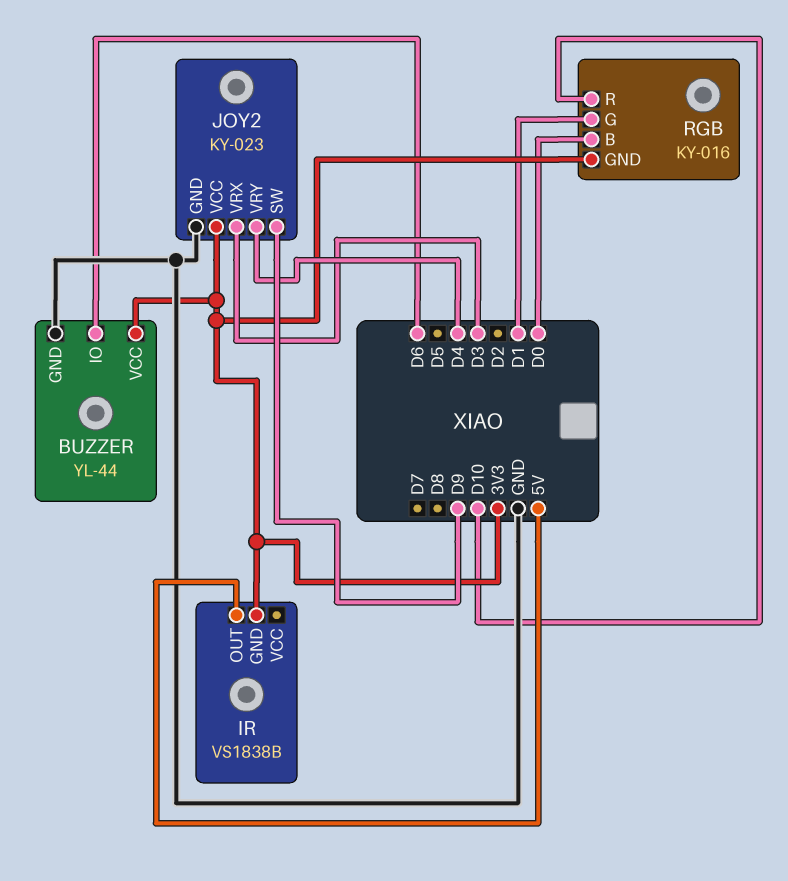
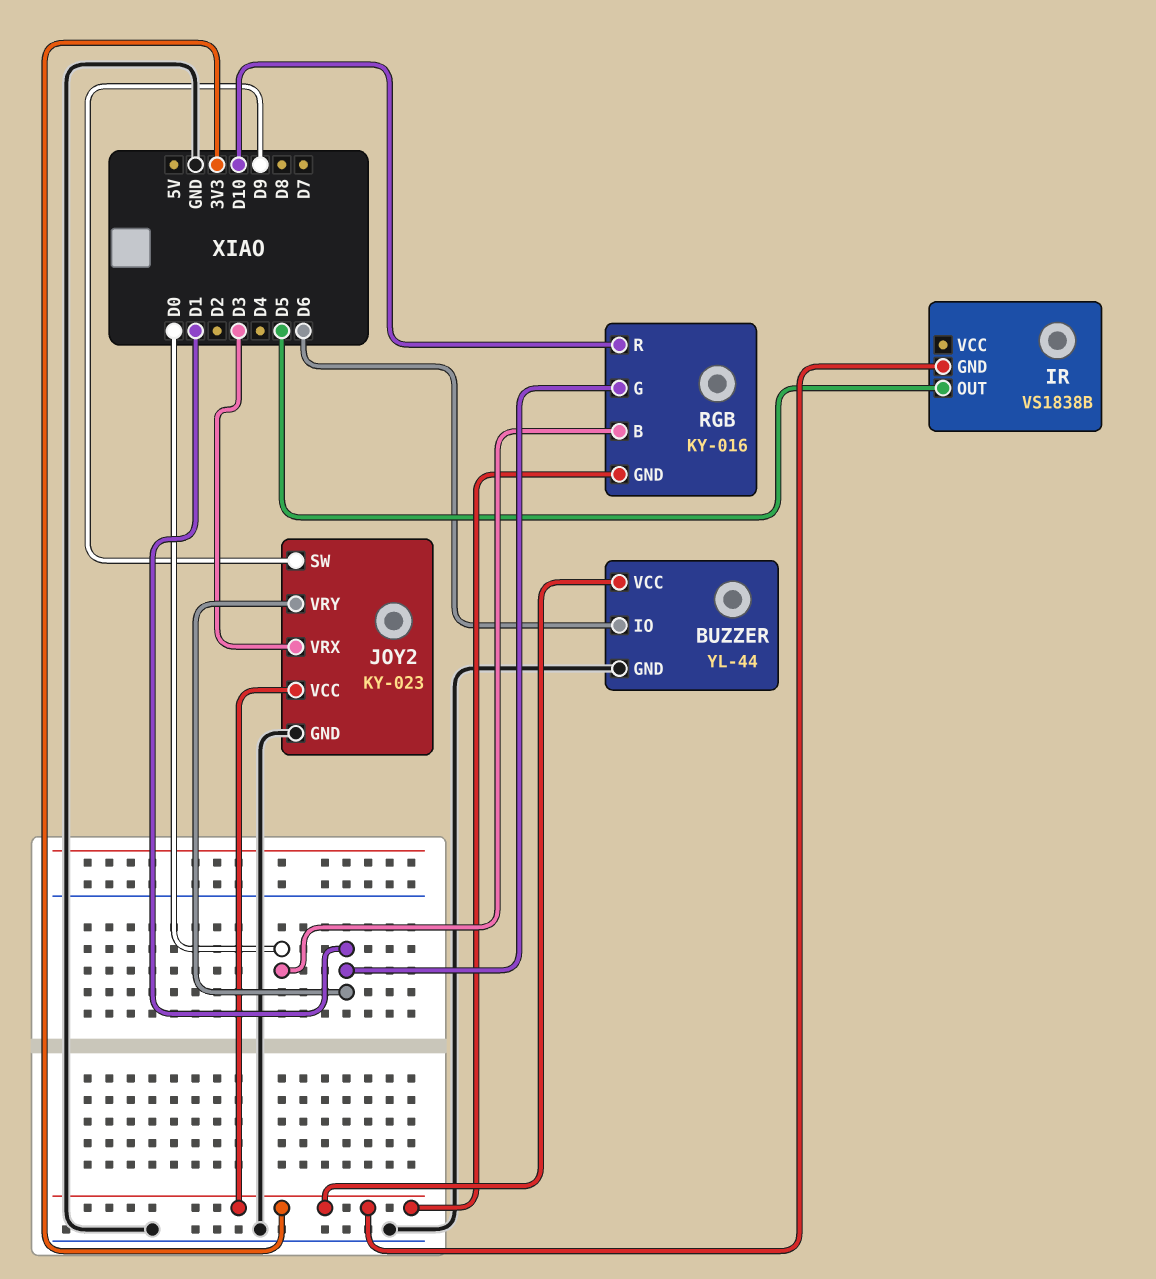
IR pin OUT: 5V -> D5
JOY2 pin VRY: D4 -> D1

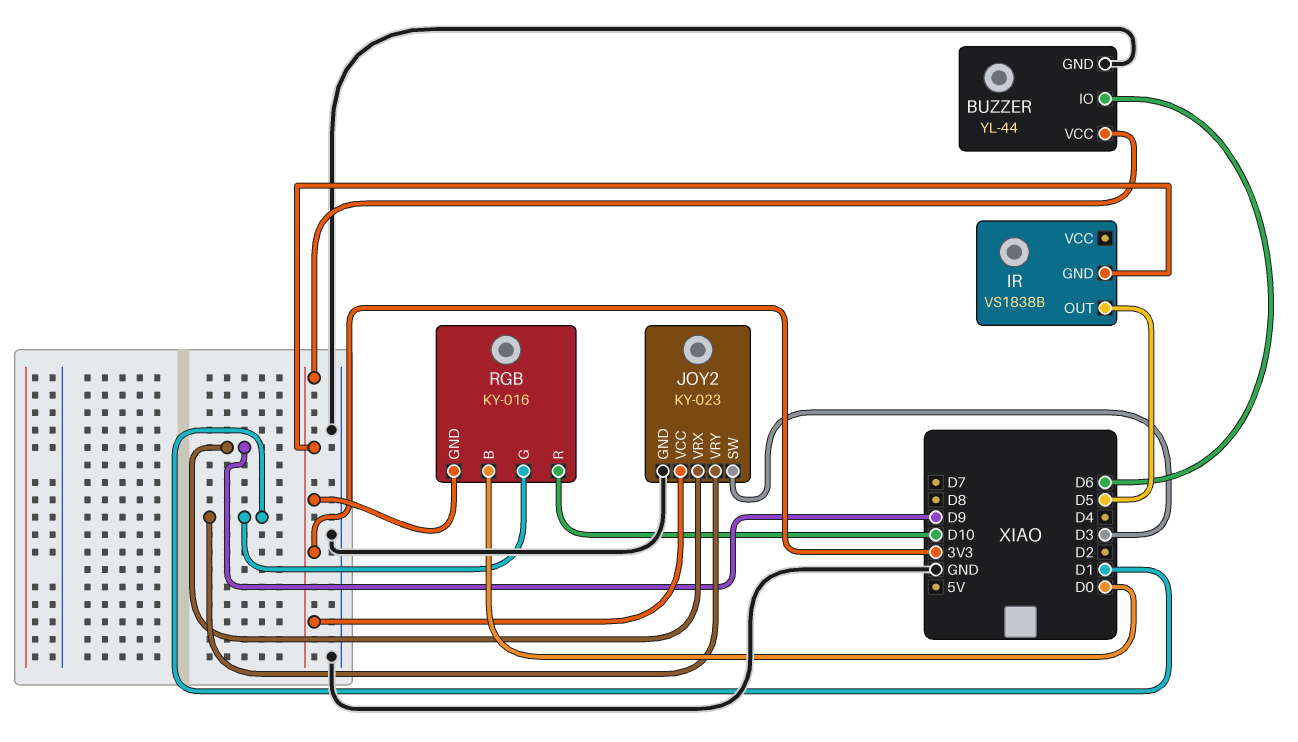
JOY2 pin SW: D9 -> D3
JOY2 pin VRX: D3 -> D9

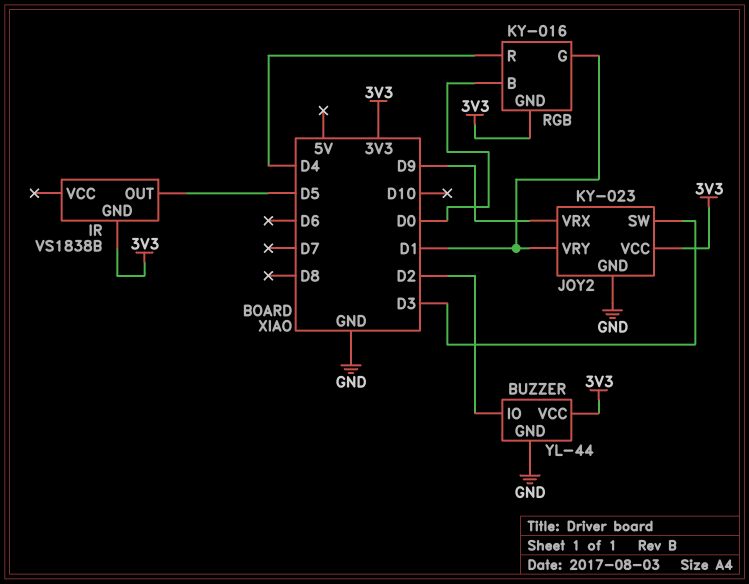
BUZZER pin IO: D6 -> D2
RGB pin R: D10 -> D4

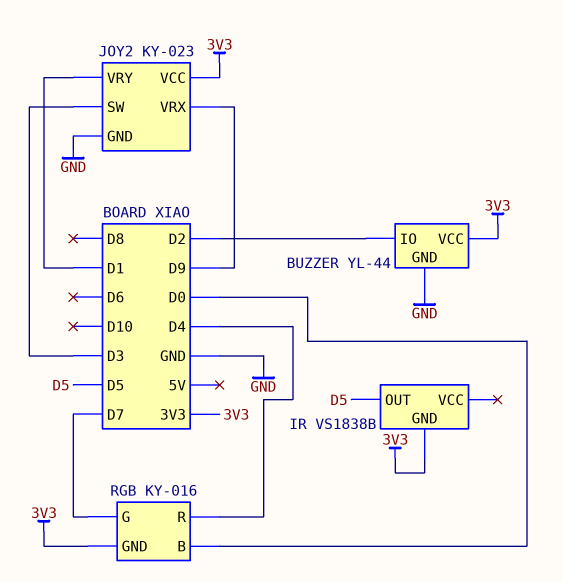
RGB pin G: D1 -> D7

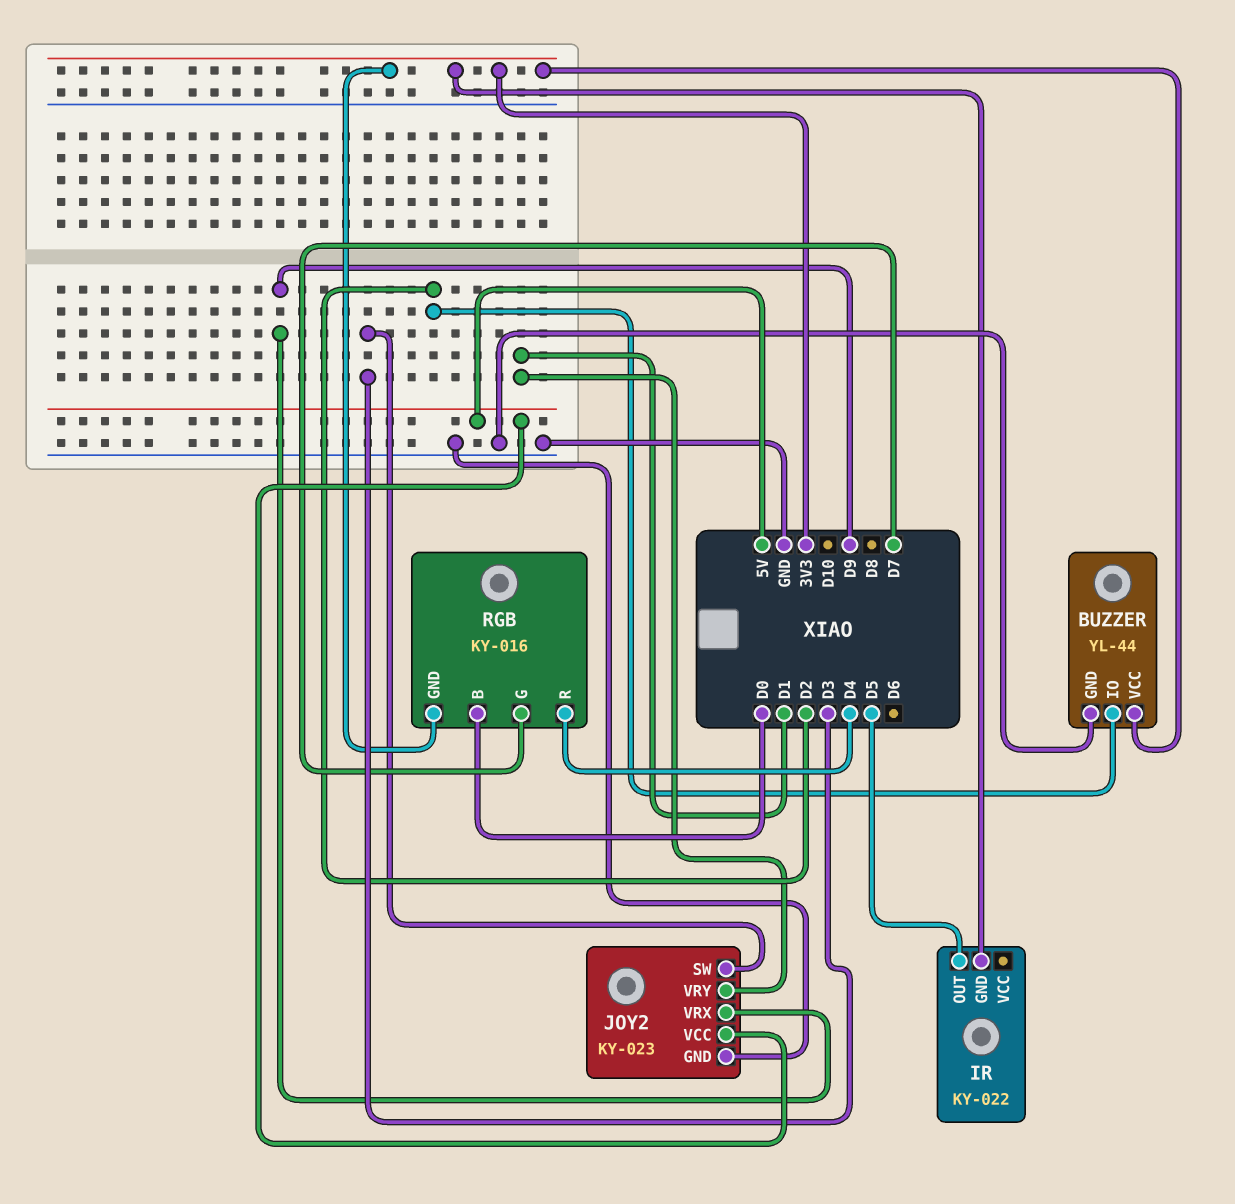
IR: VS1838B -> KY-022
JOY2 pin VCC: 3V3 -> 5V

